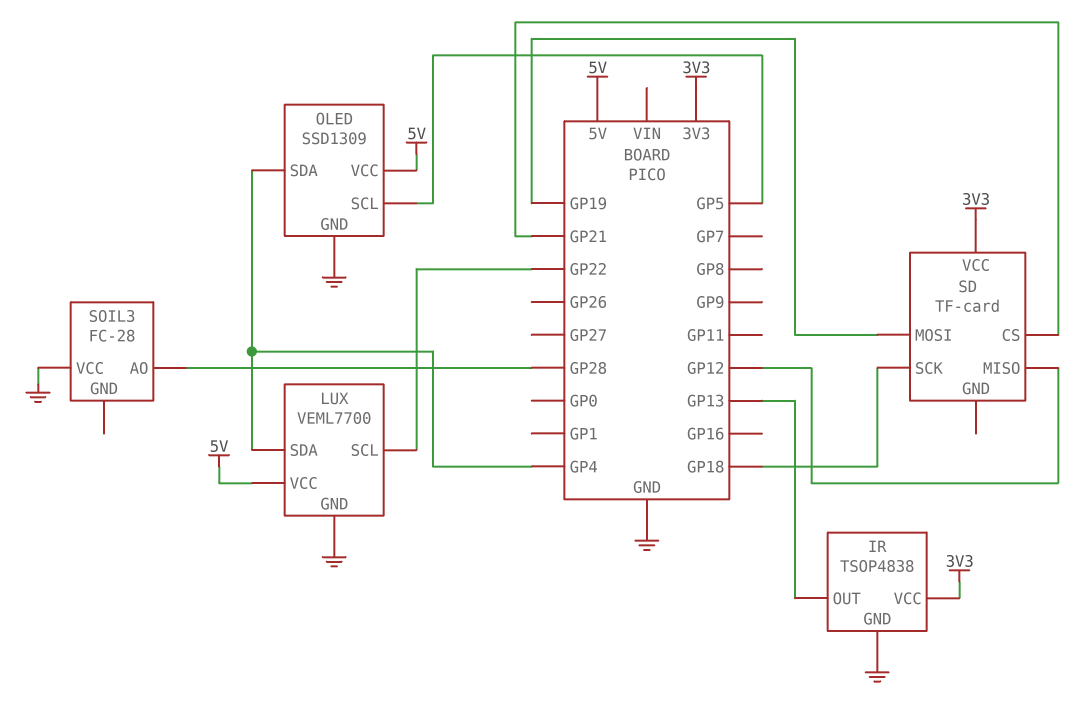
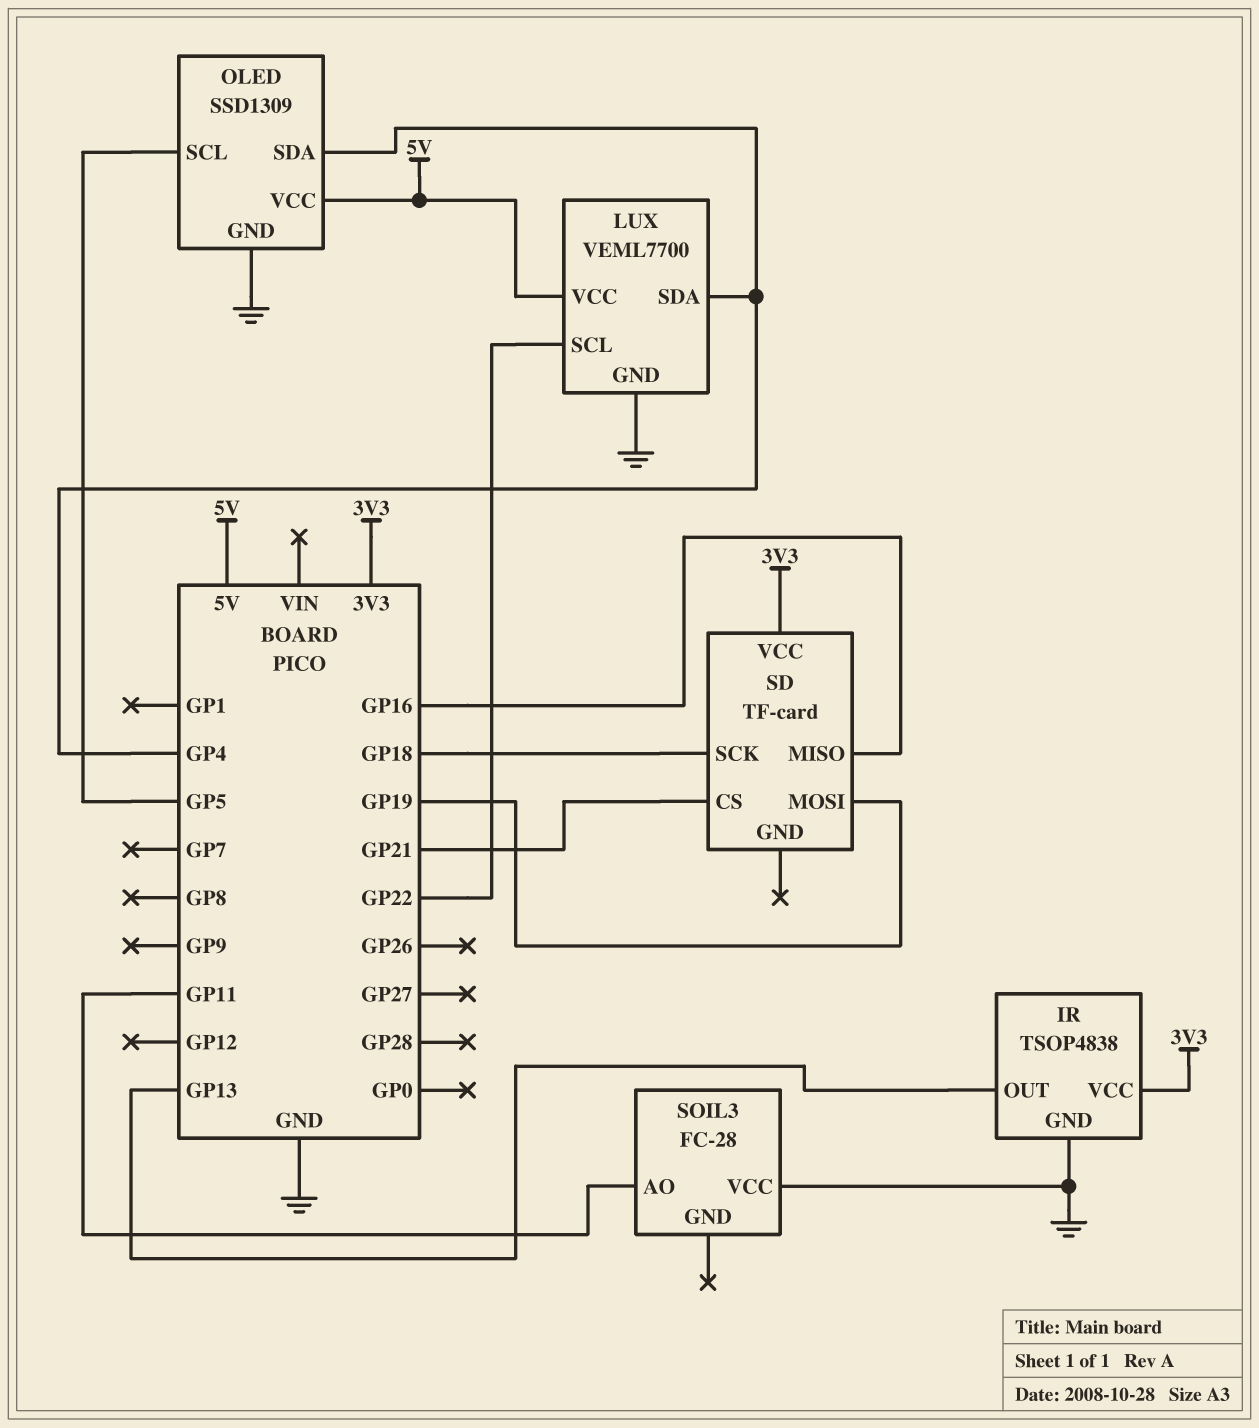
SD pin MISO: GP12 -> GP16
SOIL3 pin AO: GP28 -> GP11

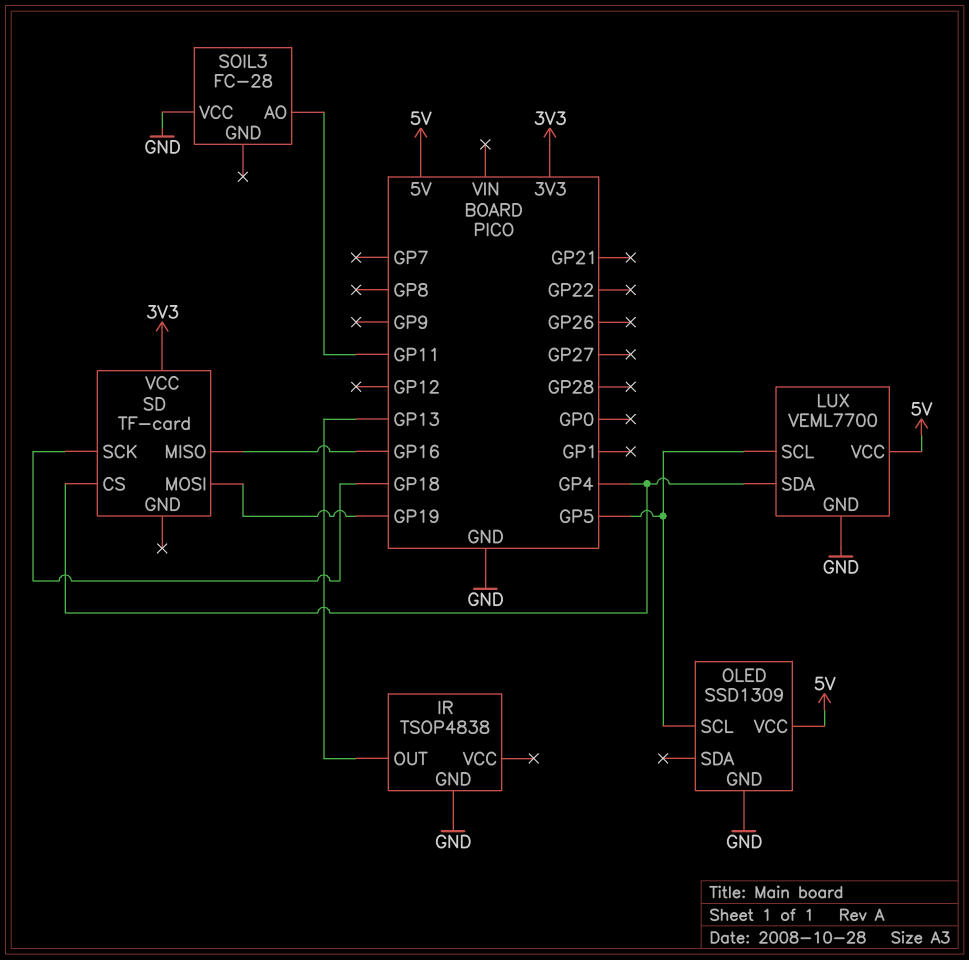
IR pin VCC: 3V3 -> none
LUX pin SCL: GP22 -> GP5
OLED pin SDA: GP4 -> none
SD pin CS: GP21 -> GP4

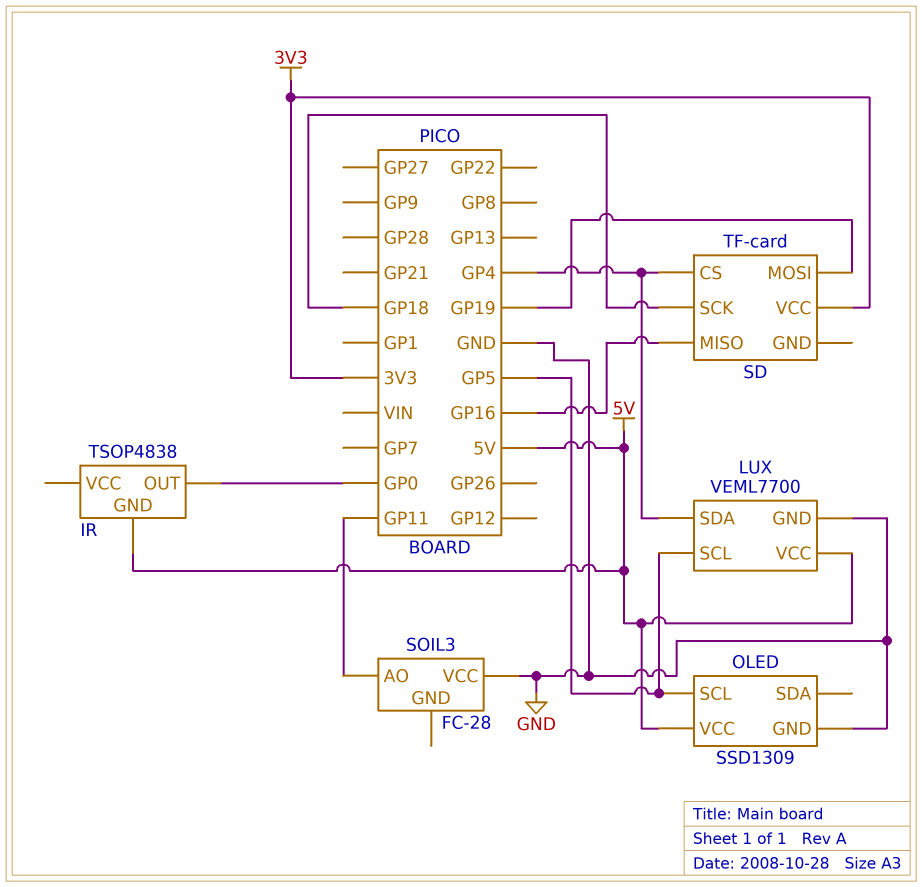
IR pin GND: GND -> 5V
IR pin OUT: GP13 -> GP0

